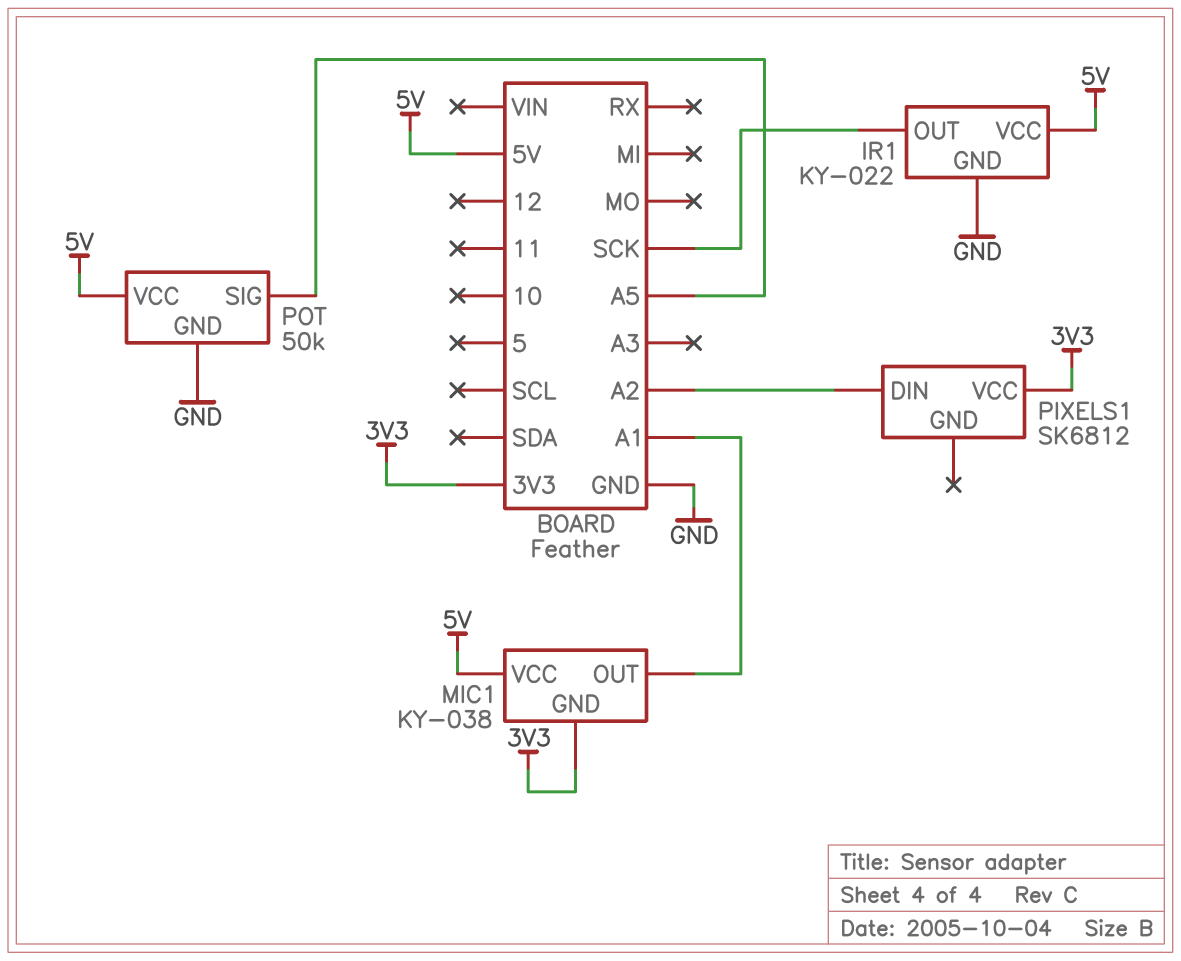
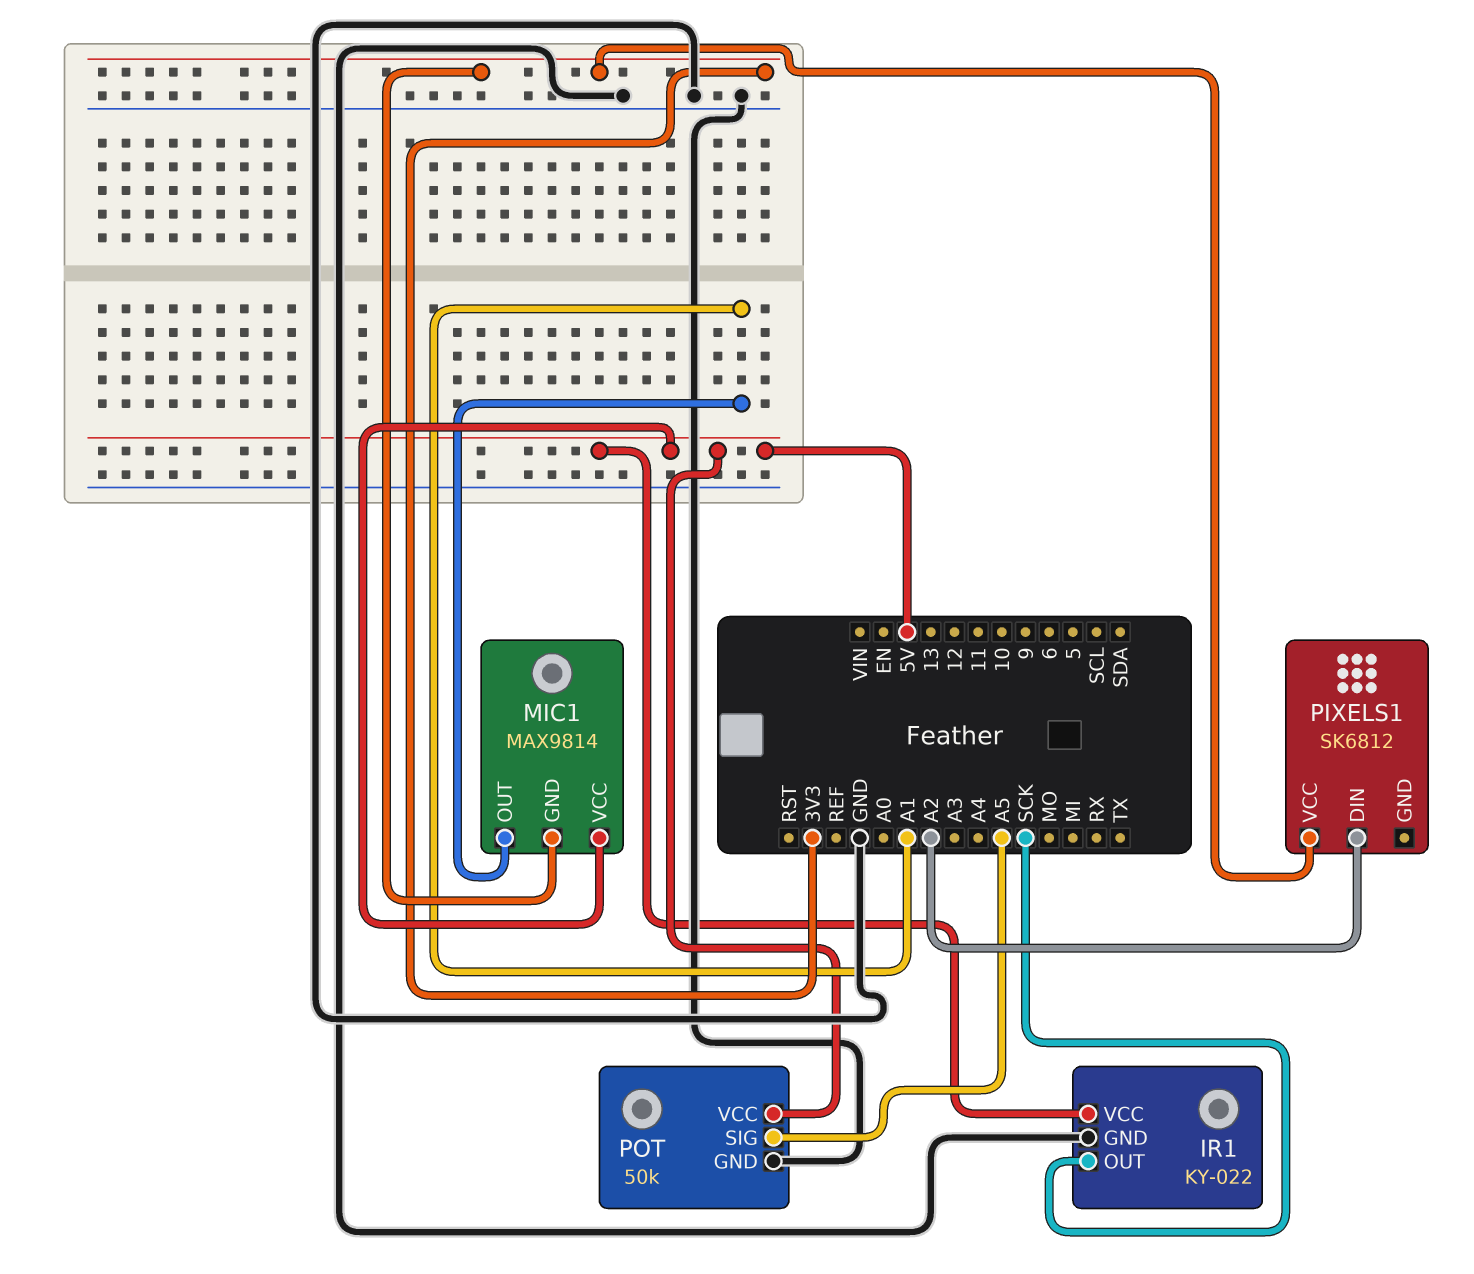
MIC1: KY-038 -> MAX9814

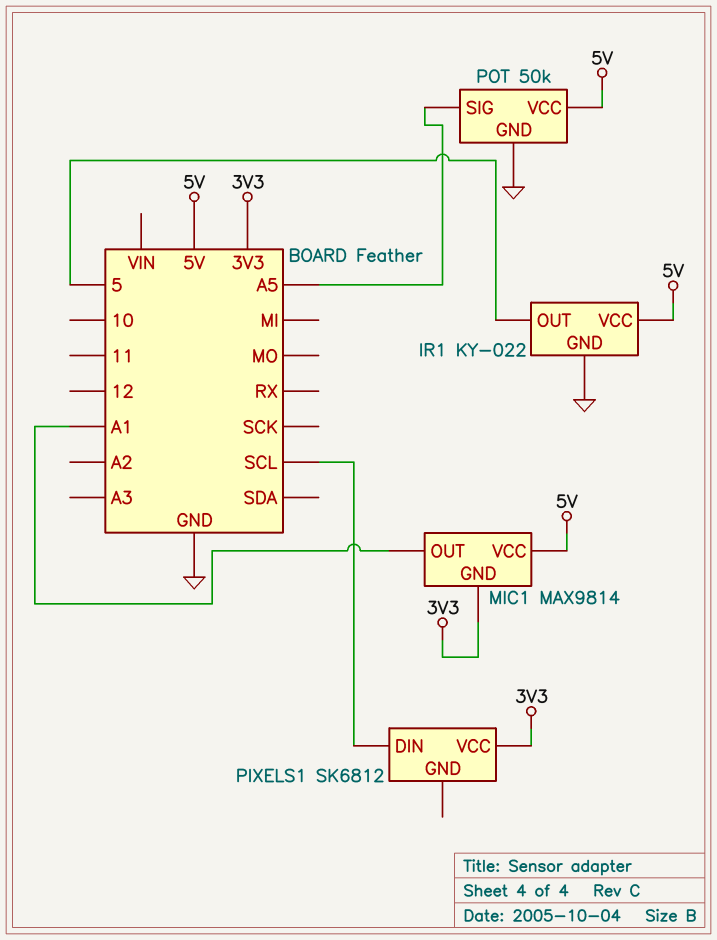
IR1 pin OUT: SCK -> 5
PIXELS1 pin DIN: A2 -> SCL

